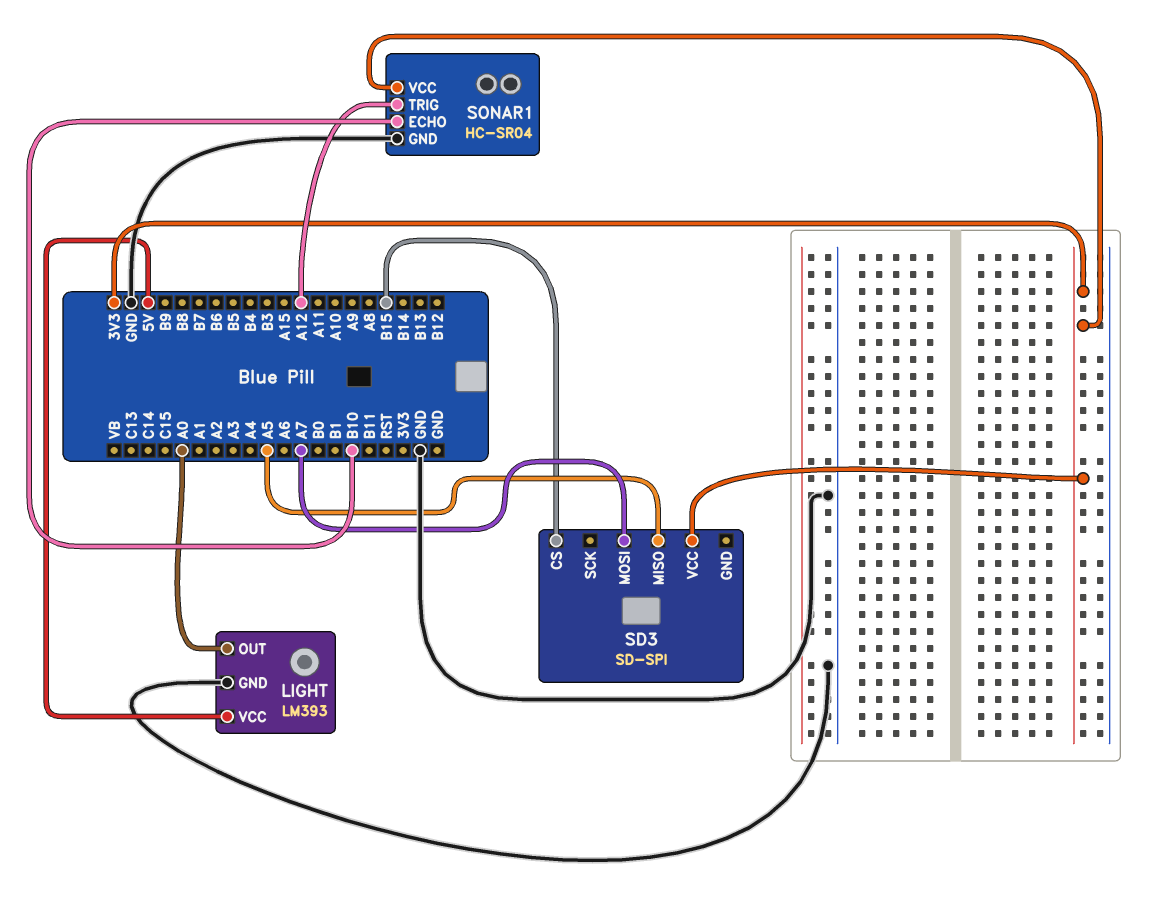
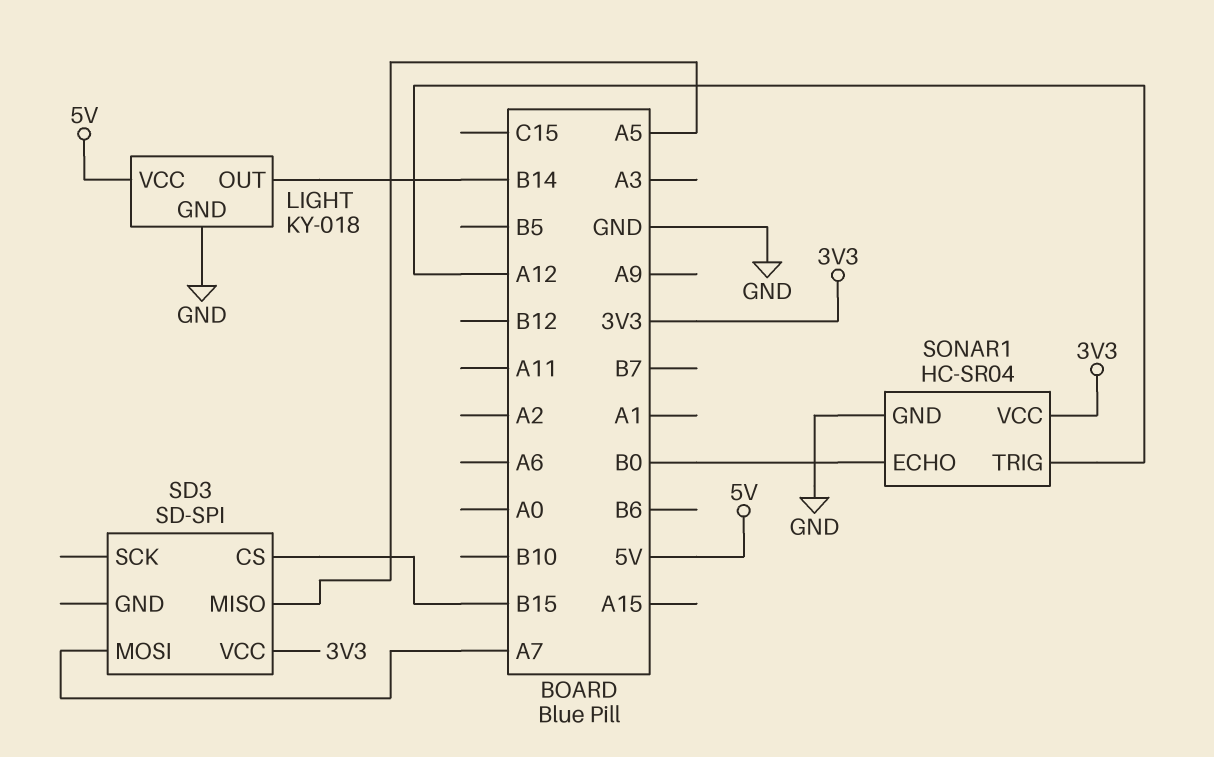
LIGHT: LM393 -> KY-018
LIGHT pin OUT: A0 -> B14
SONAR1 pin ECHO: B10 -> B0

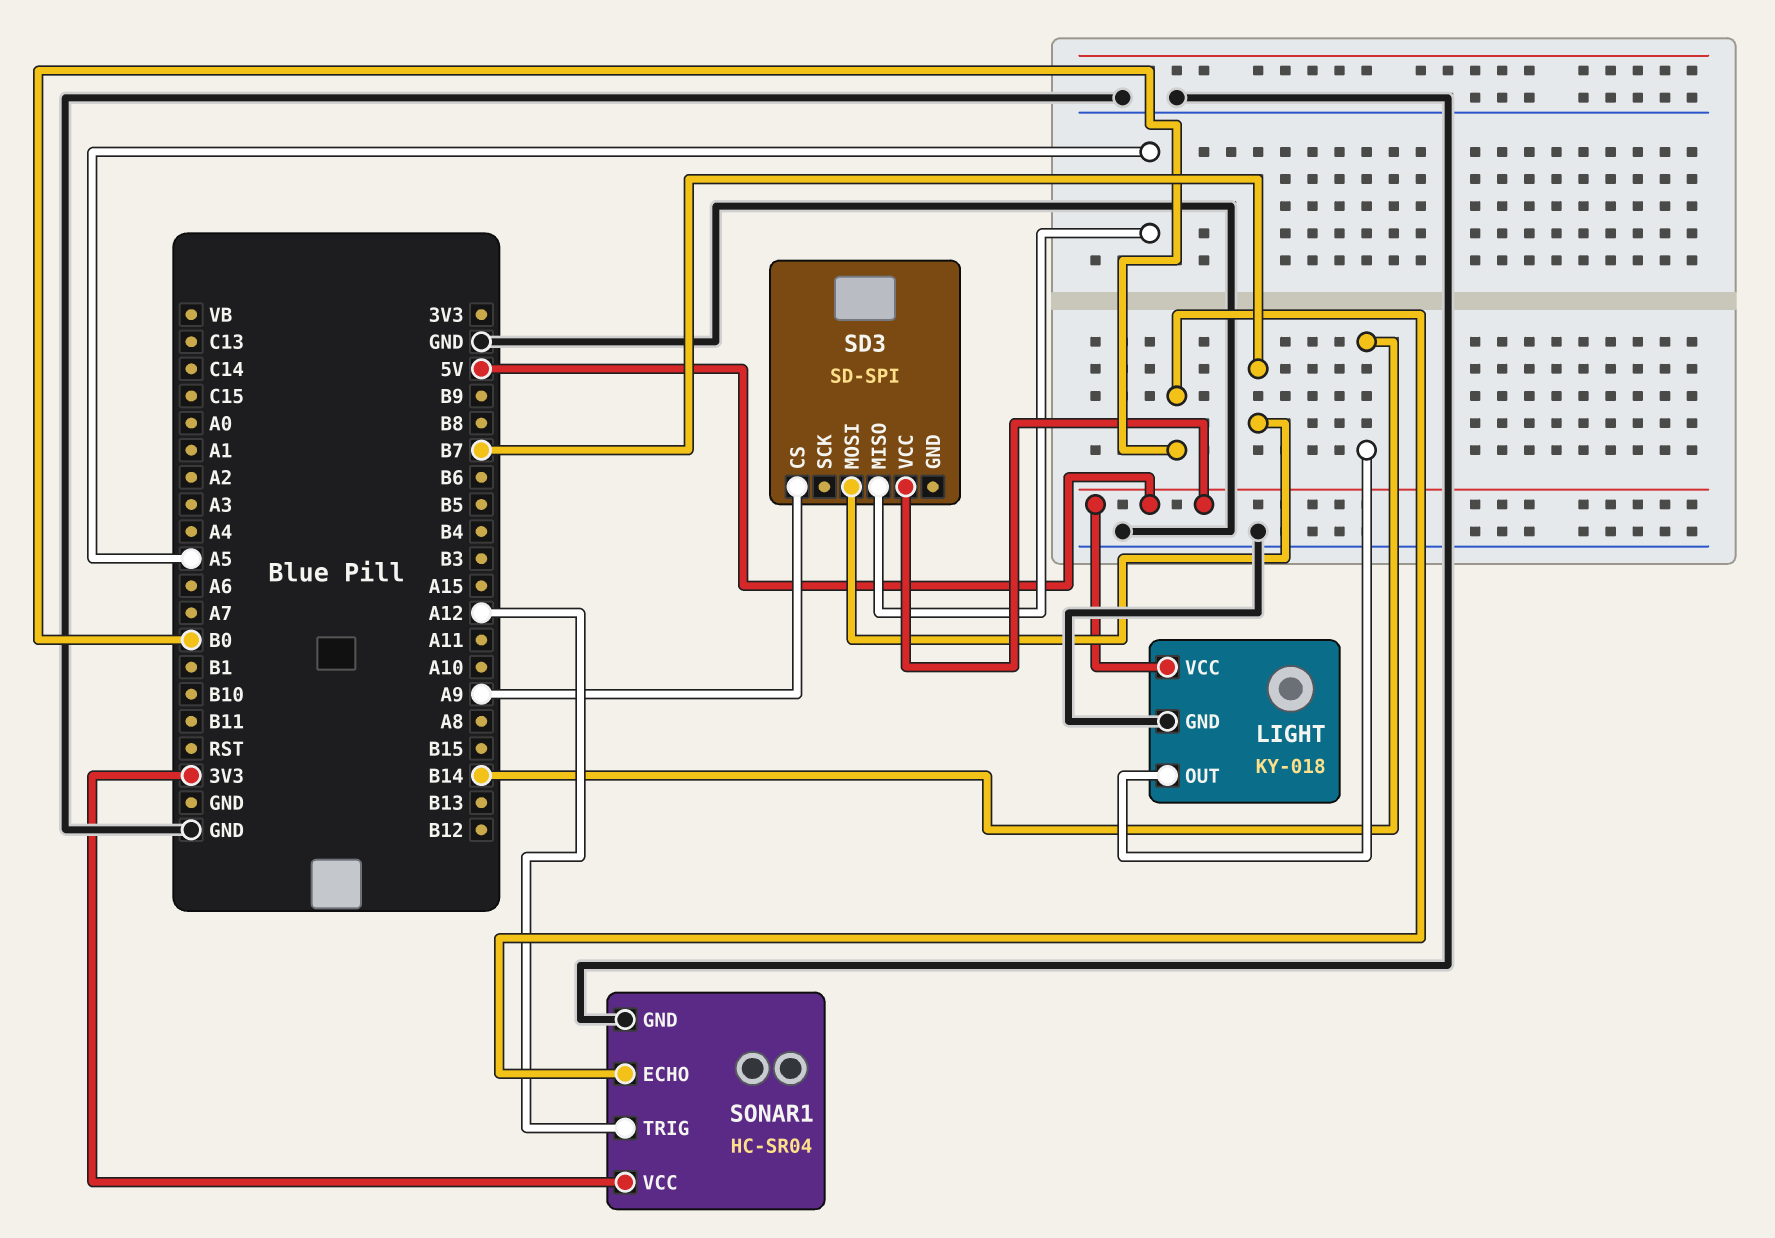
SD3 pin CS: B15 -> A9
SD3 pin MOSI: A7 -> B7
SD3 pin VCC: 3V3 -> 5V

